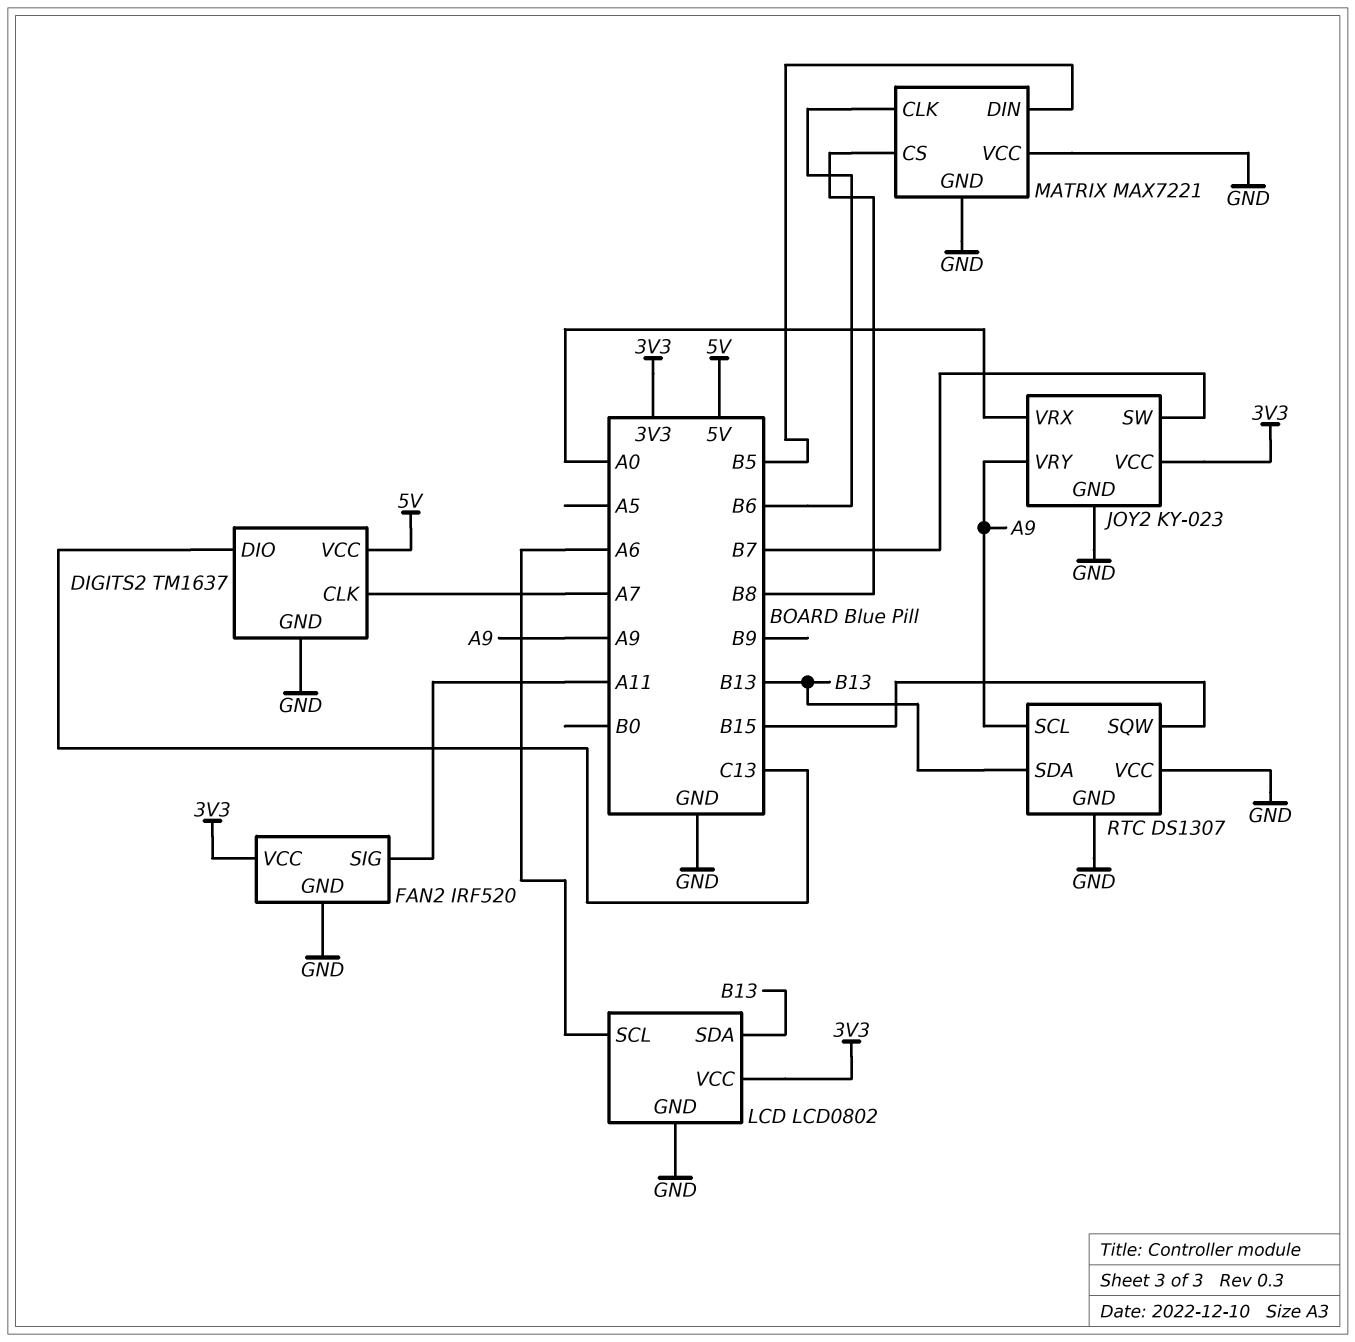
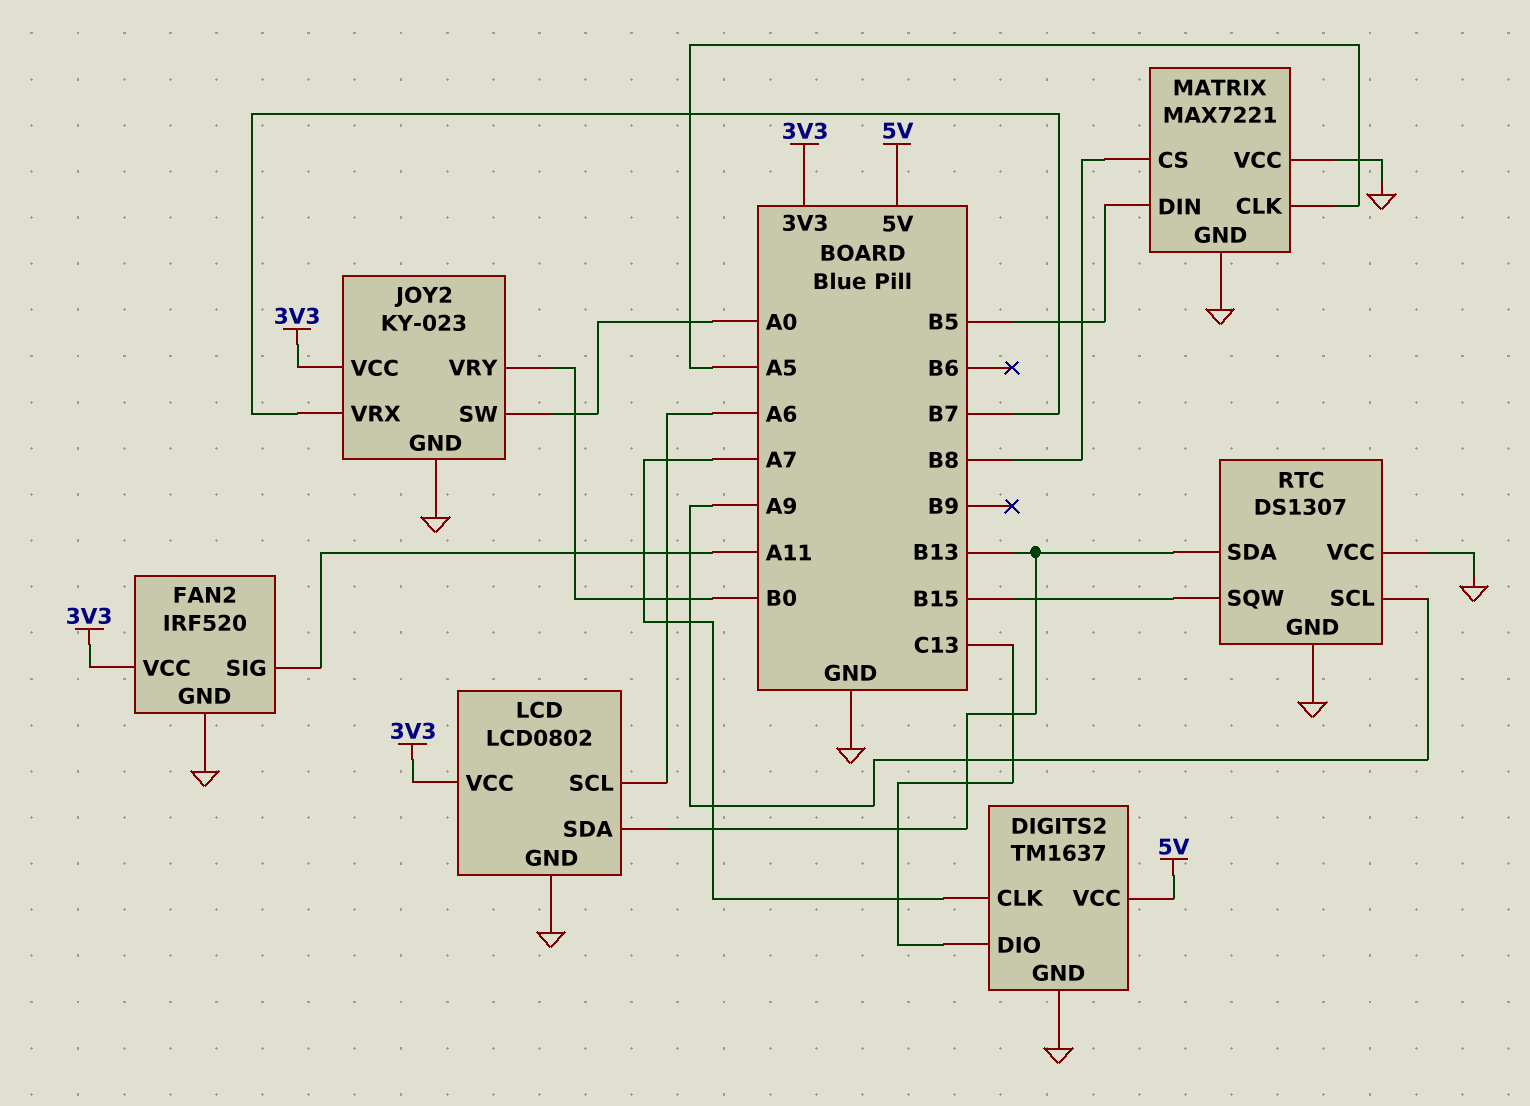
JOY2 pin SW: B7 -> A0
JOY2 pin VRX: A0 -> B7
JOY2 pin VRY: A9 -> B0
MATRIX pin CLK: B6 -> A5

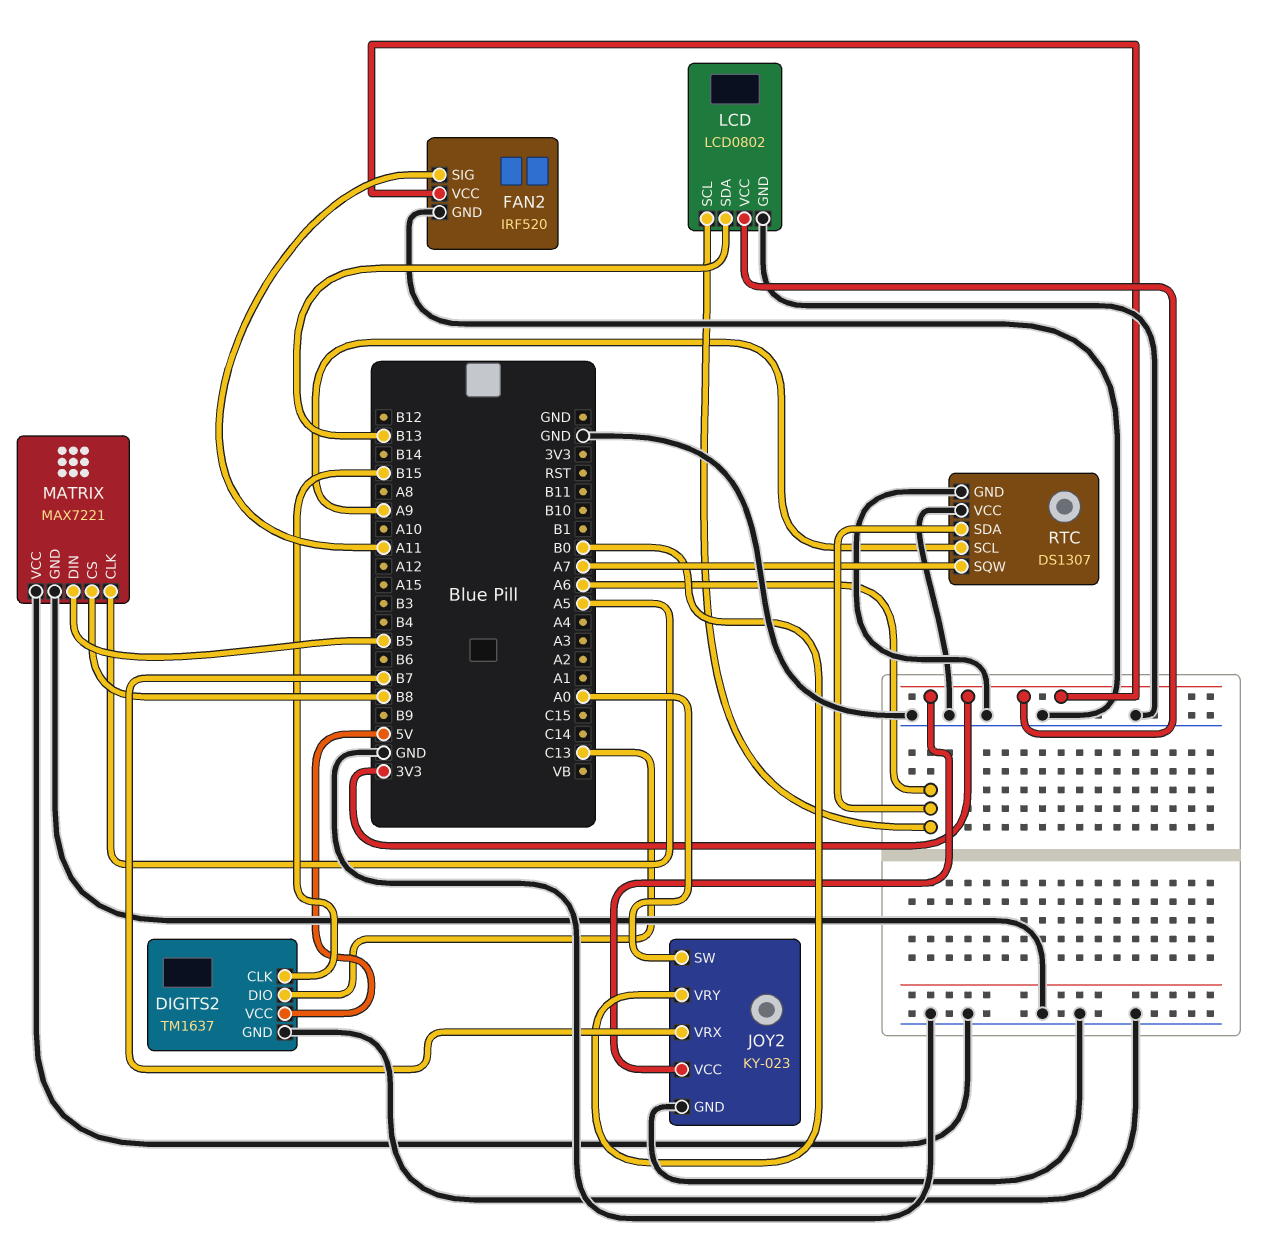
DIGITS2 pin CLK: A7 -> B15
RTC pin SDA: B13 -> A6
RTC pin SQW: B15 -> A7

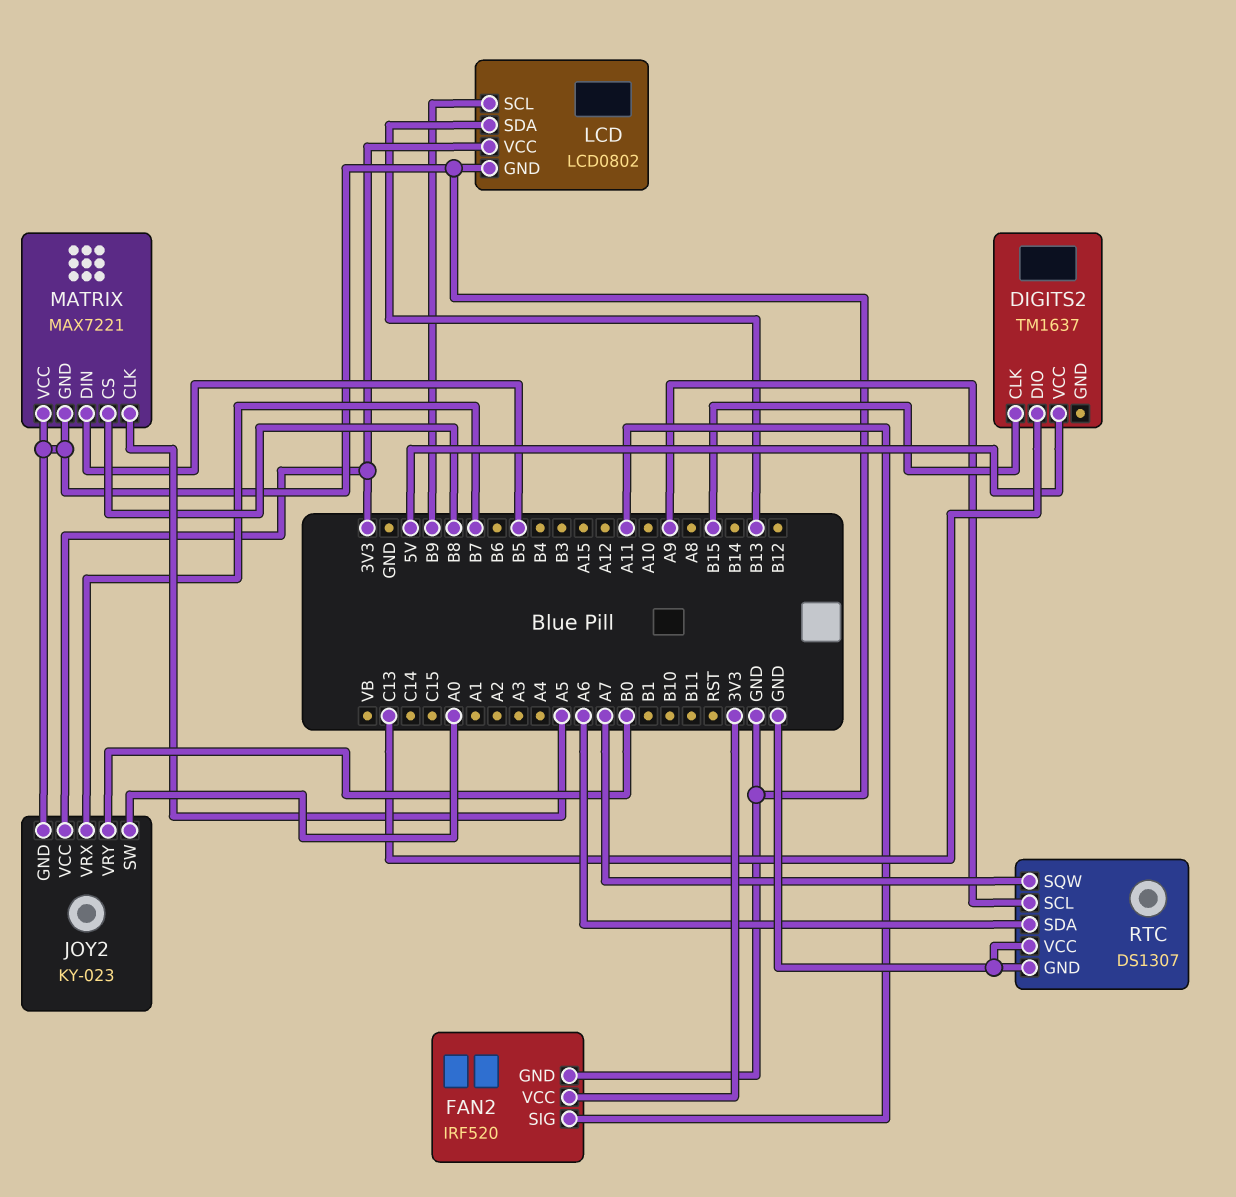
DIGITS2 pin GND: GND -> none
LCD pin SCL: A6 -> B9

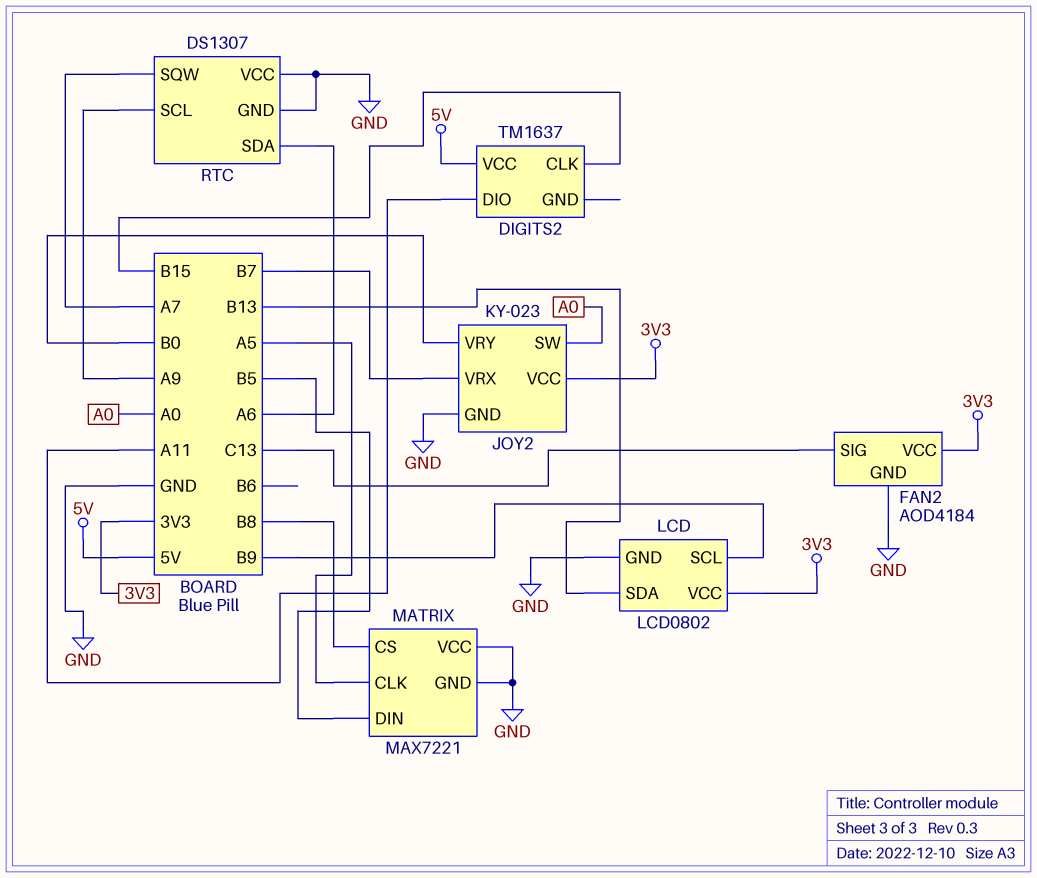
DIGITS2 pin DIO: C13 -> A11
FAN2: IRF520 -> AOD4184
FAN2 pin SIG: A11 -> C13

